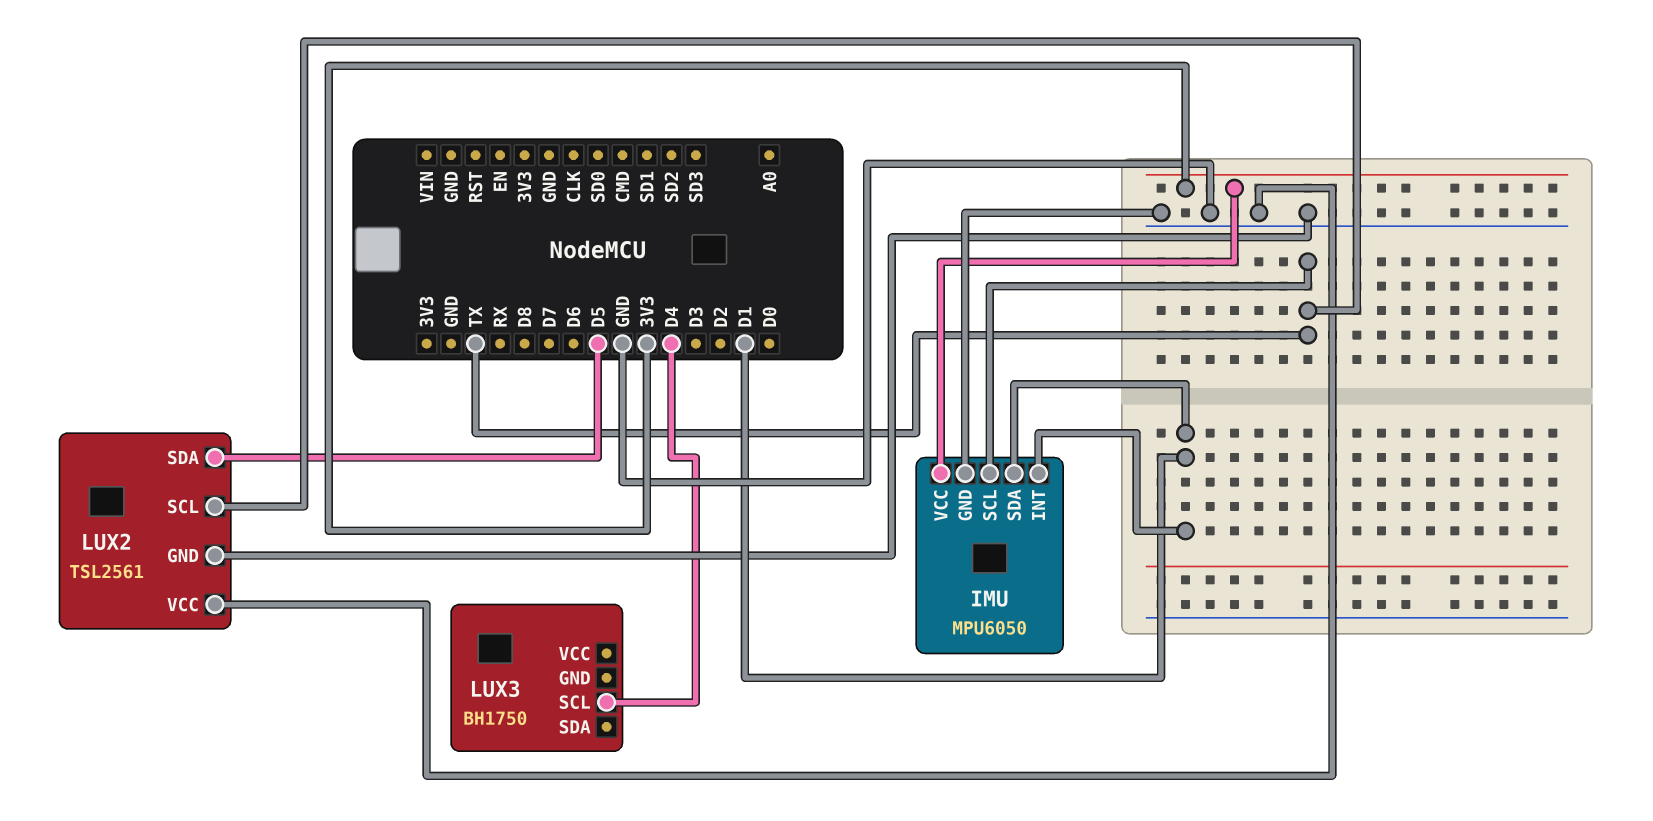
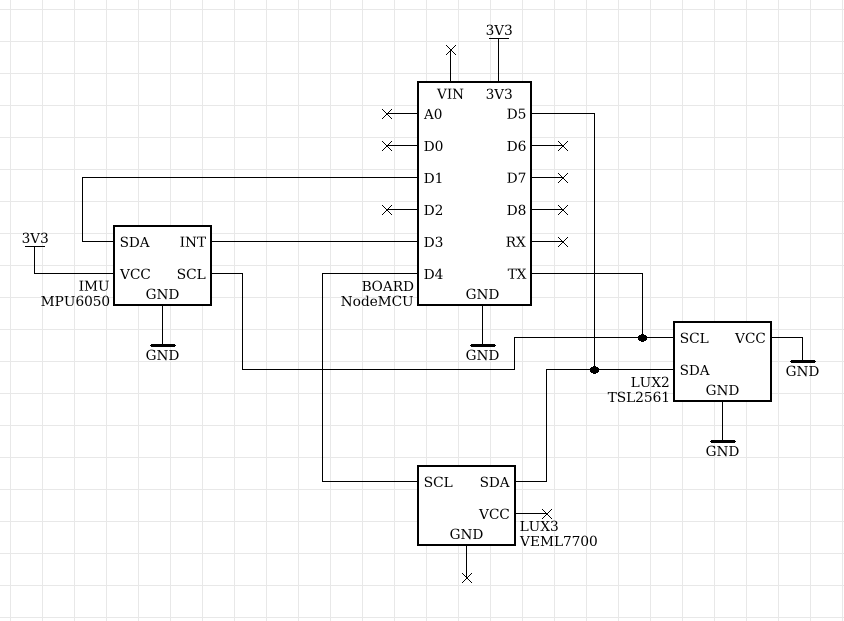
IMU pin INT: D1 -> D3
LUX3: BH1750 -> VEML7700
LUX3 pin SDA: none -> D5

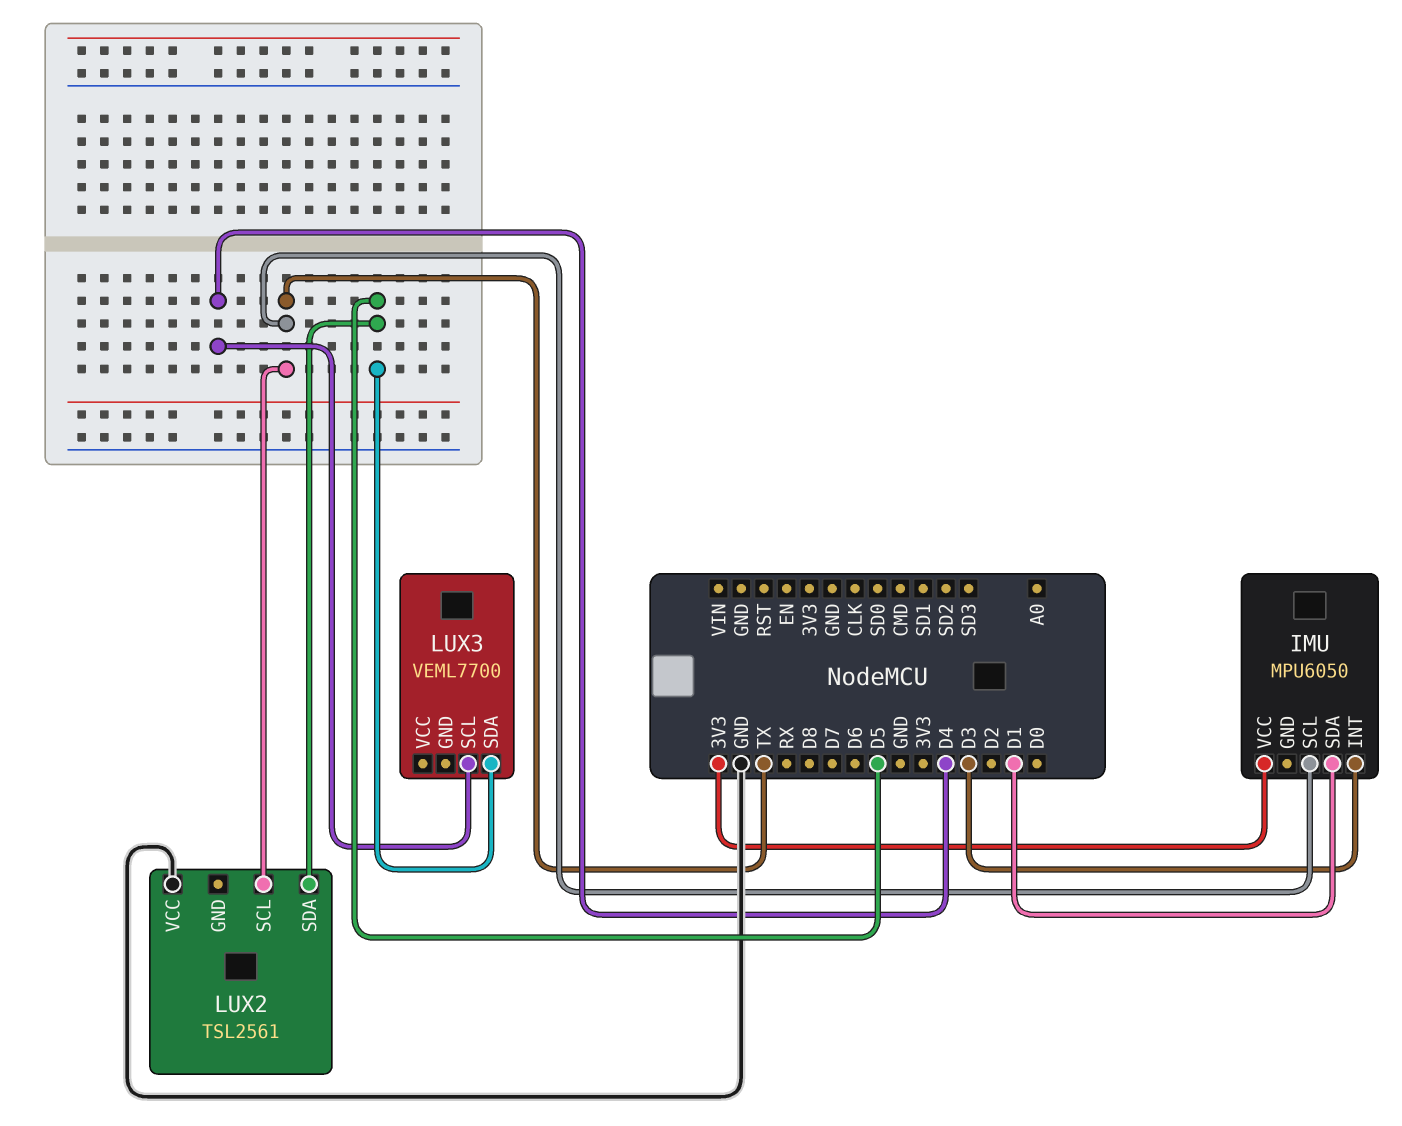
IMU pin GND: GND -> none
LUX2 pin GND: GND -> none

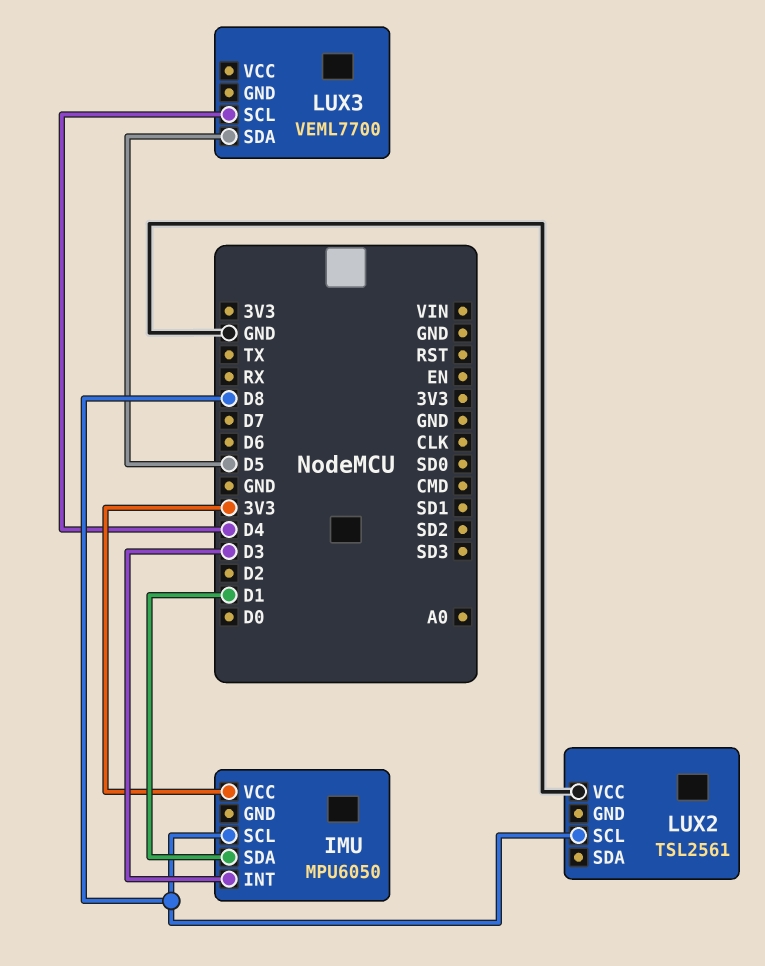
IMU pin SCL: TX -> D8
LUX2 pin SCL: TX -> D8
LUX2 pin SDA: D5 -> none

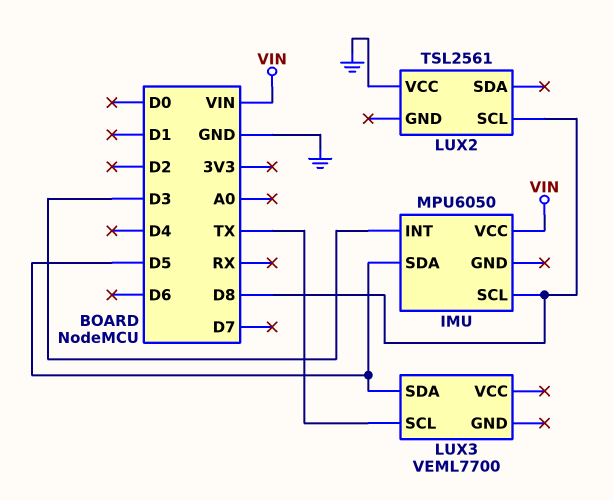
IMU pin SDA: D1 -> D5
IMU pin VCC: 3V3 -> VIN
LUX3 pin SCL: D4 -> TX

